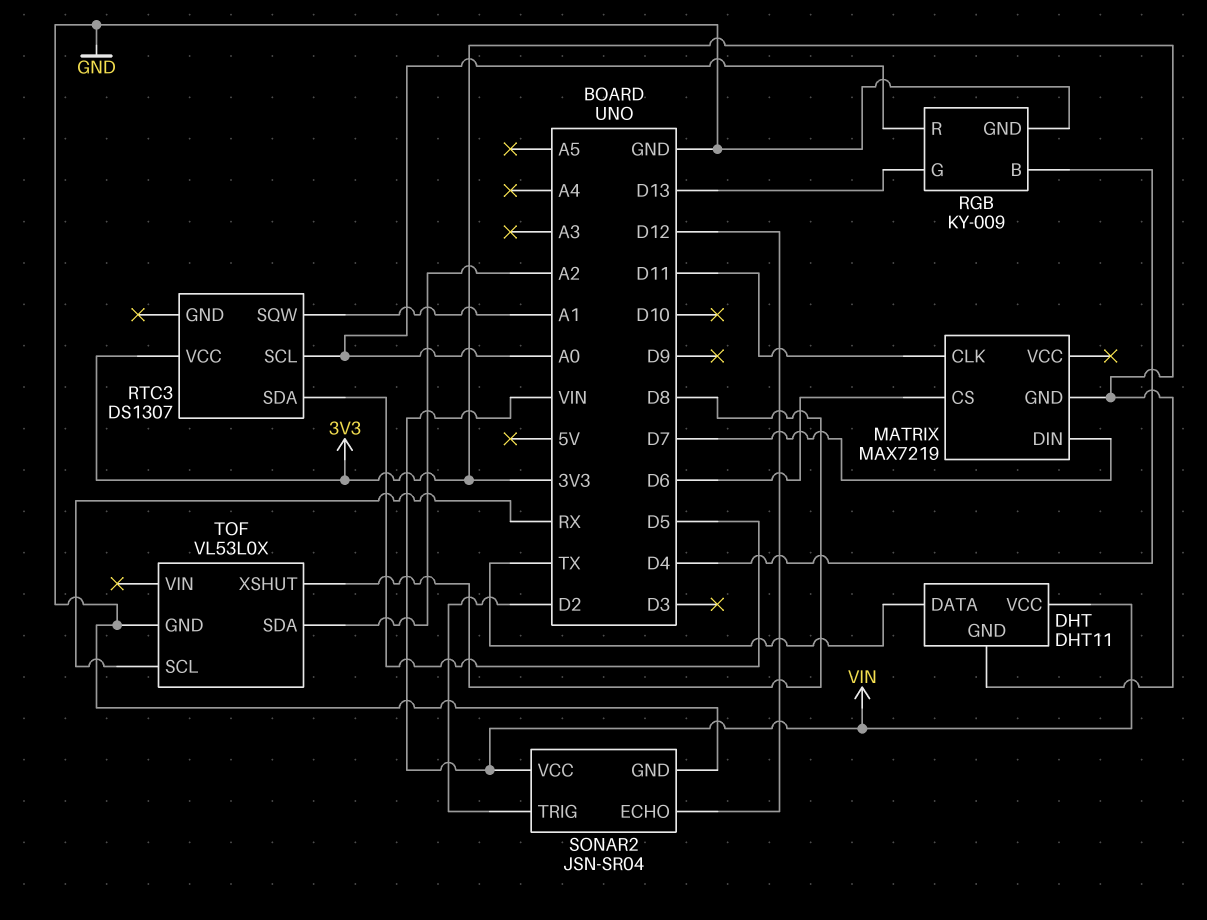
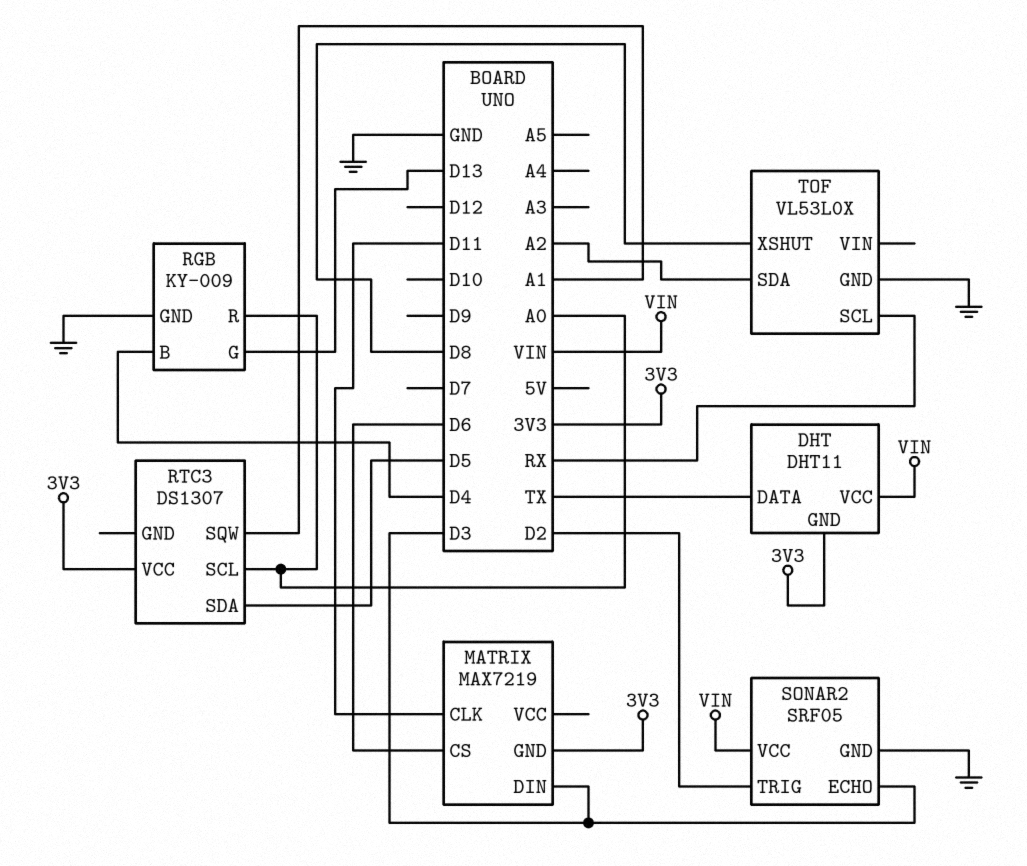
MATRIX pin DIN: D7 -> D3
SONAR2: JSN-SR04 -> SRF05
SONAR2 pin ECHO: D12 -> D3

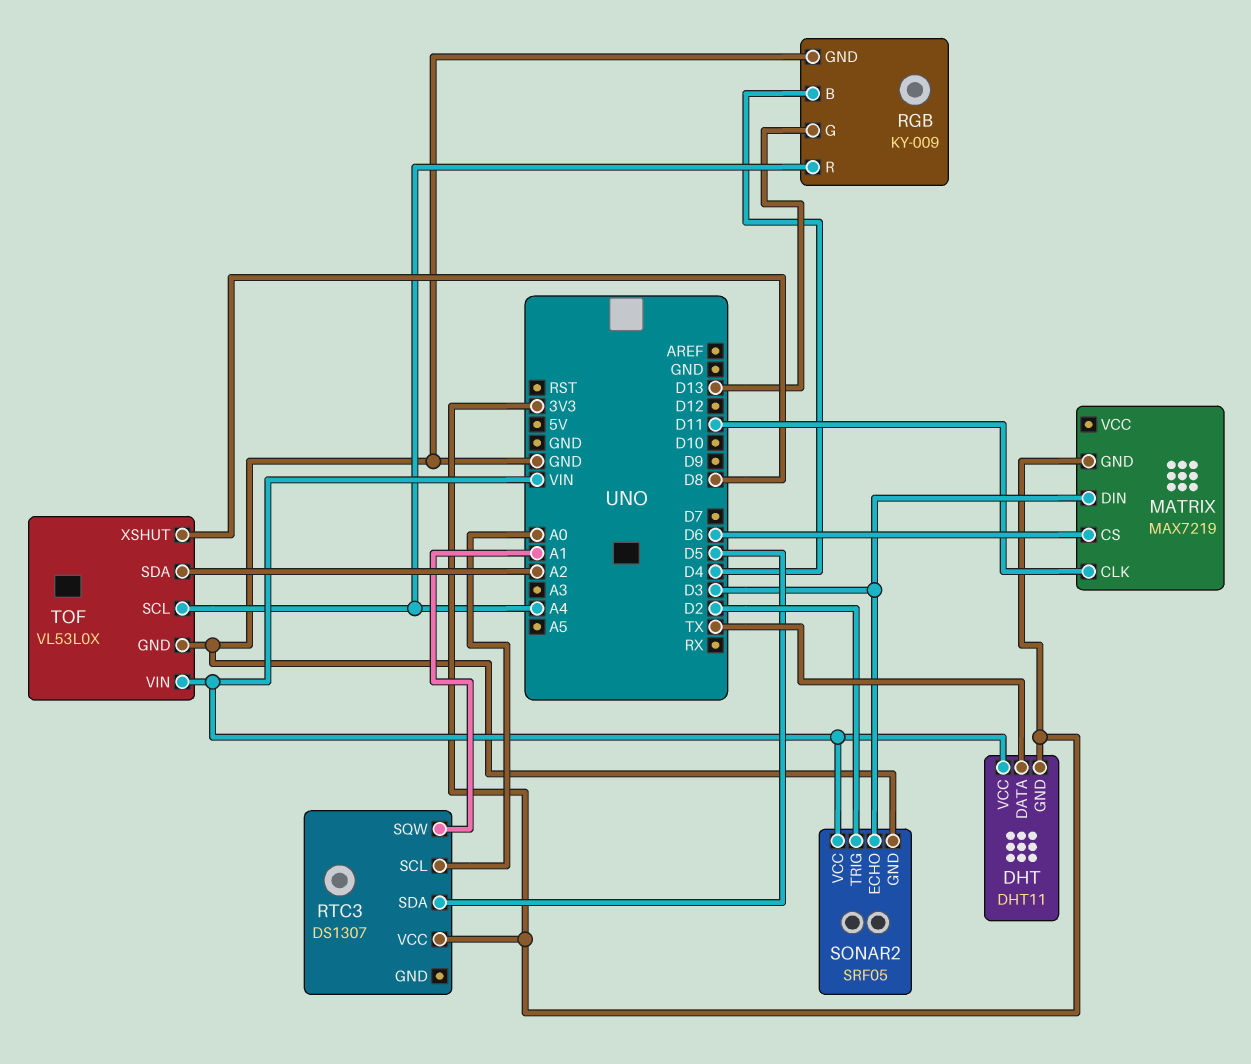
RGB pin R: A0 -> A4
TOF pin SCL: RX -> A4
TOF pin VIN: none -> VIN

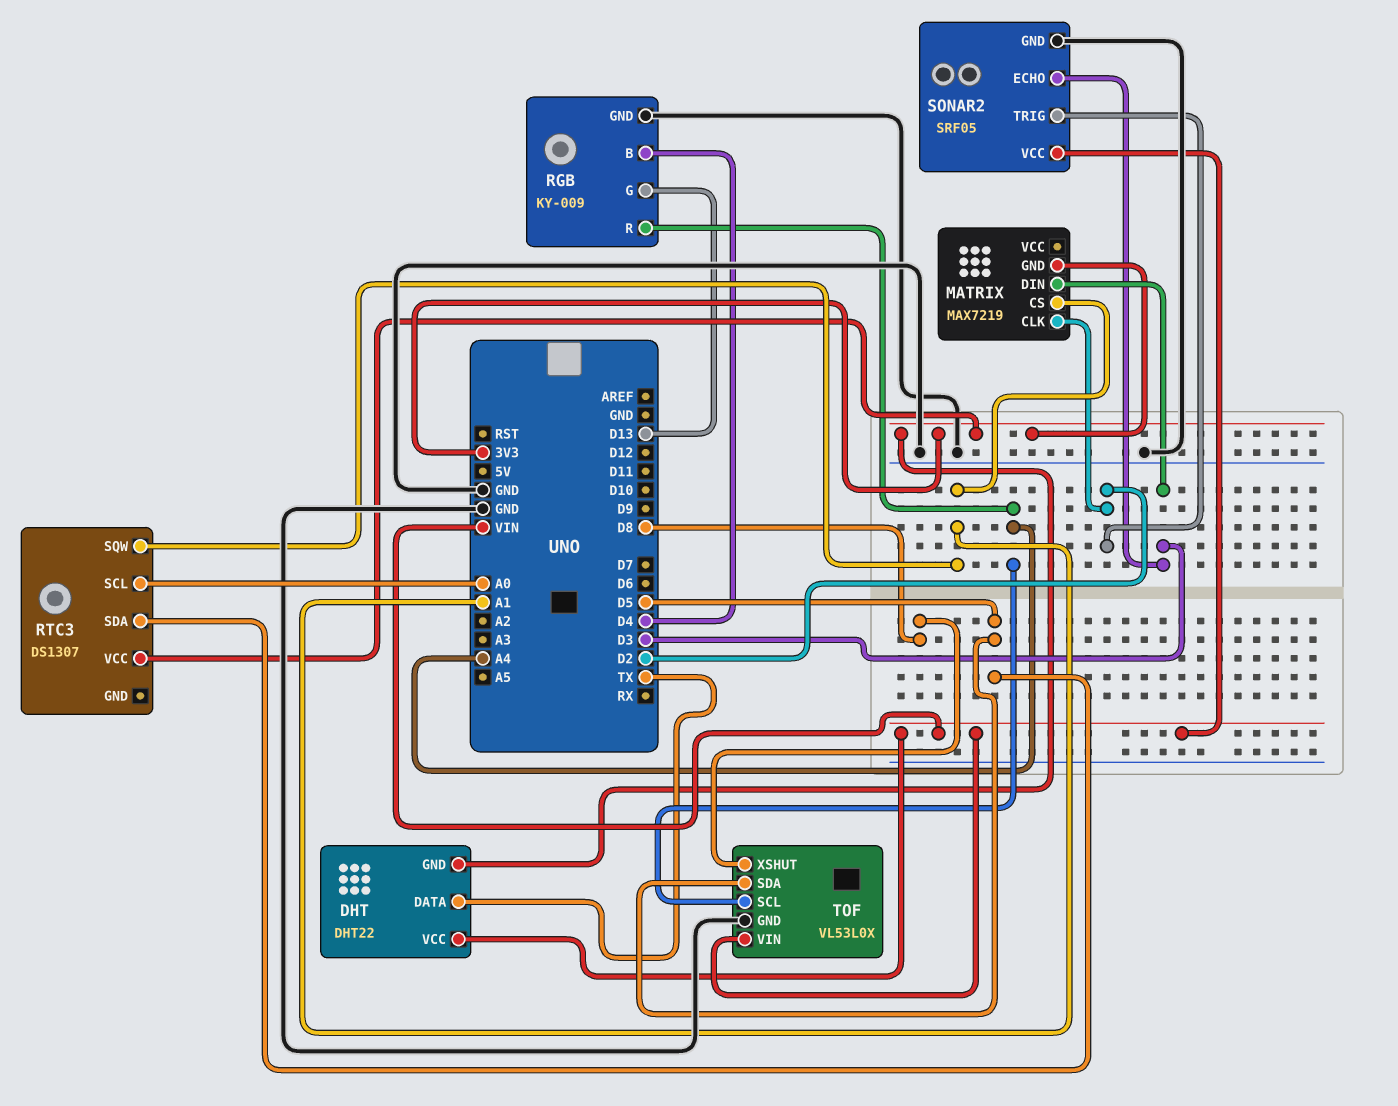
DHT: DHT11 -> DHT22
MATRIX pin CLK: D11 -> D2
MATRIX pin CS: D6 -> A1
TOF pin SDA: A2 -> D5

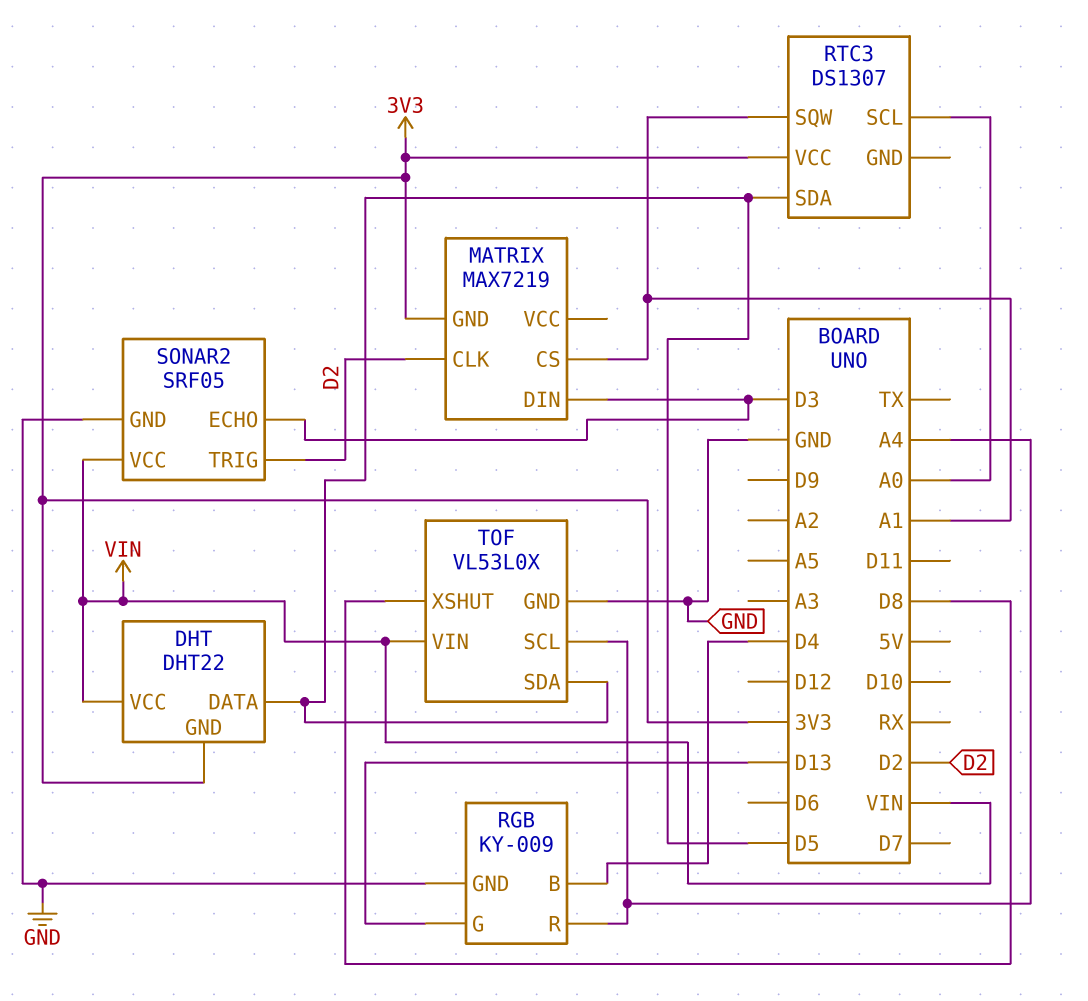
DHT pin DATA: TX -> D5

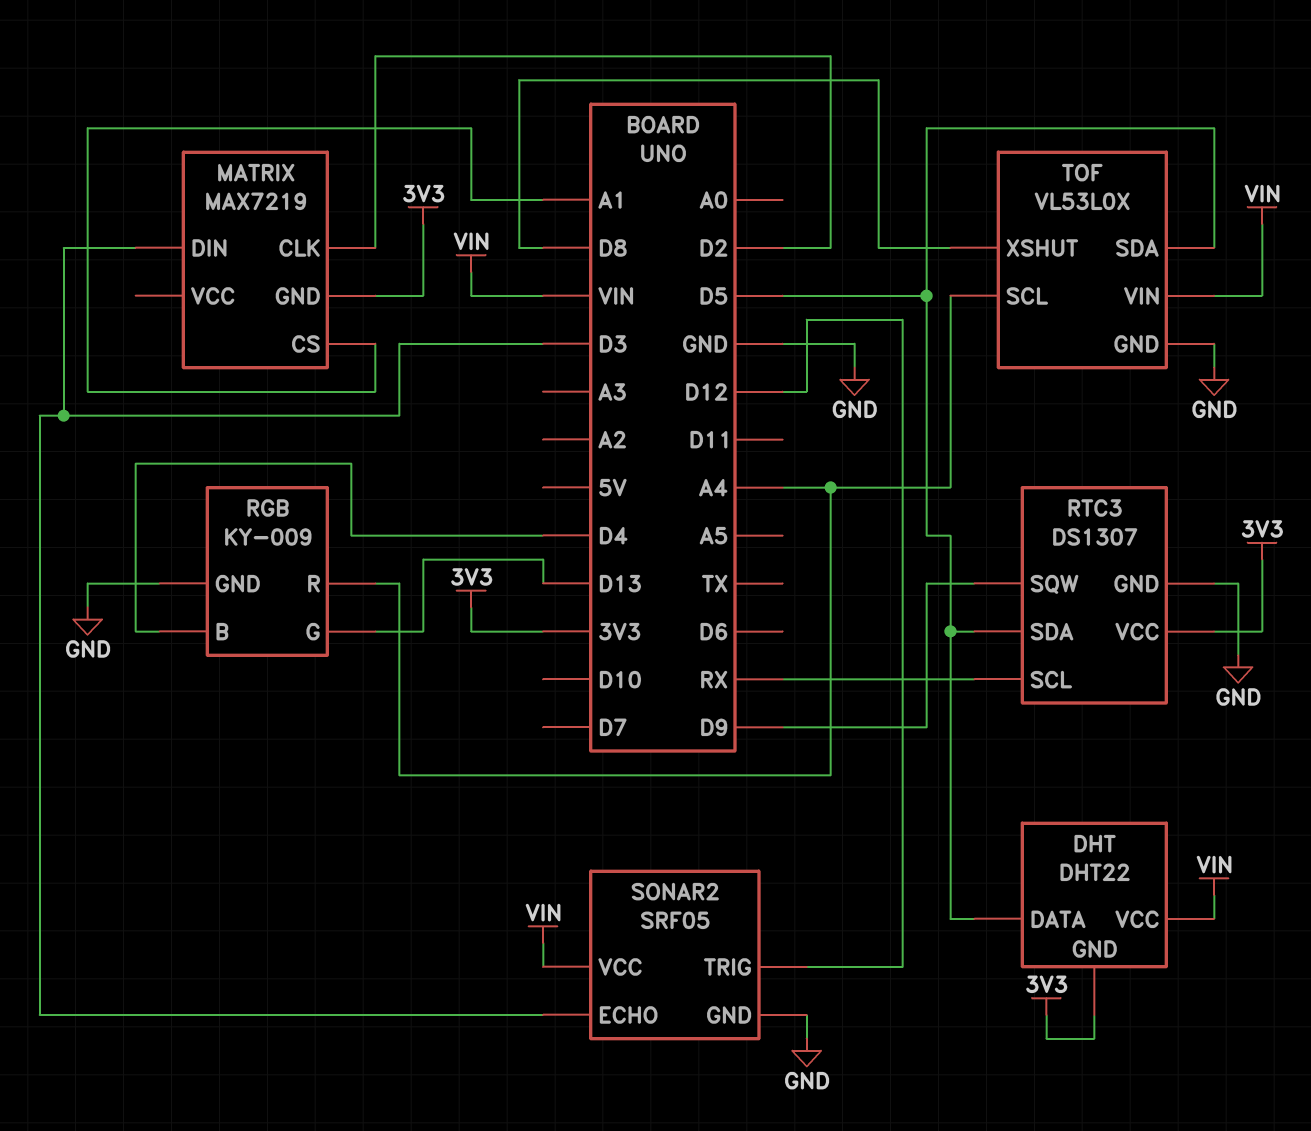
RTC3 pin GND: none -> GND
RTC3 pin SCL: A0 -> RX
RTC3 pin SQW: A1 -> D9
SONAR2 pin TRIG: D2 -> D12

